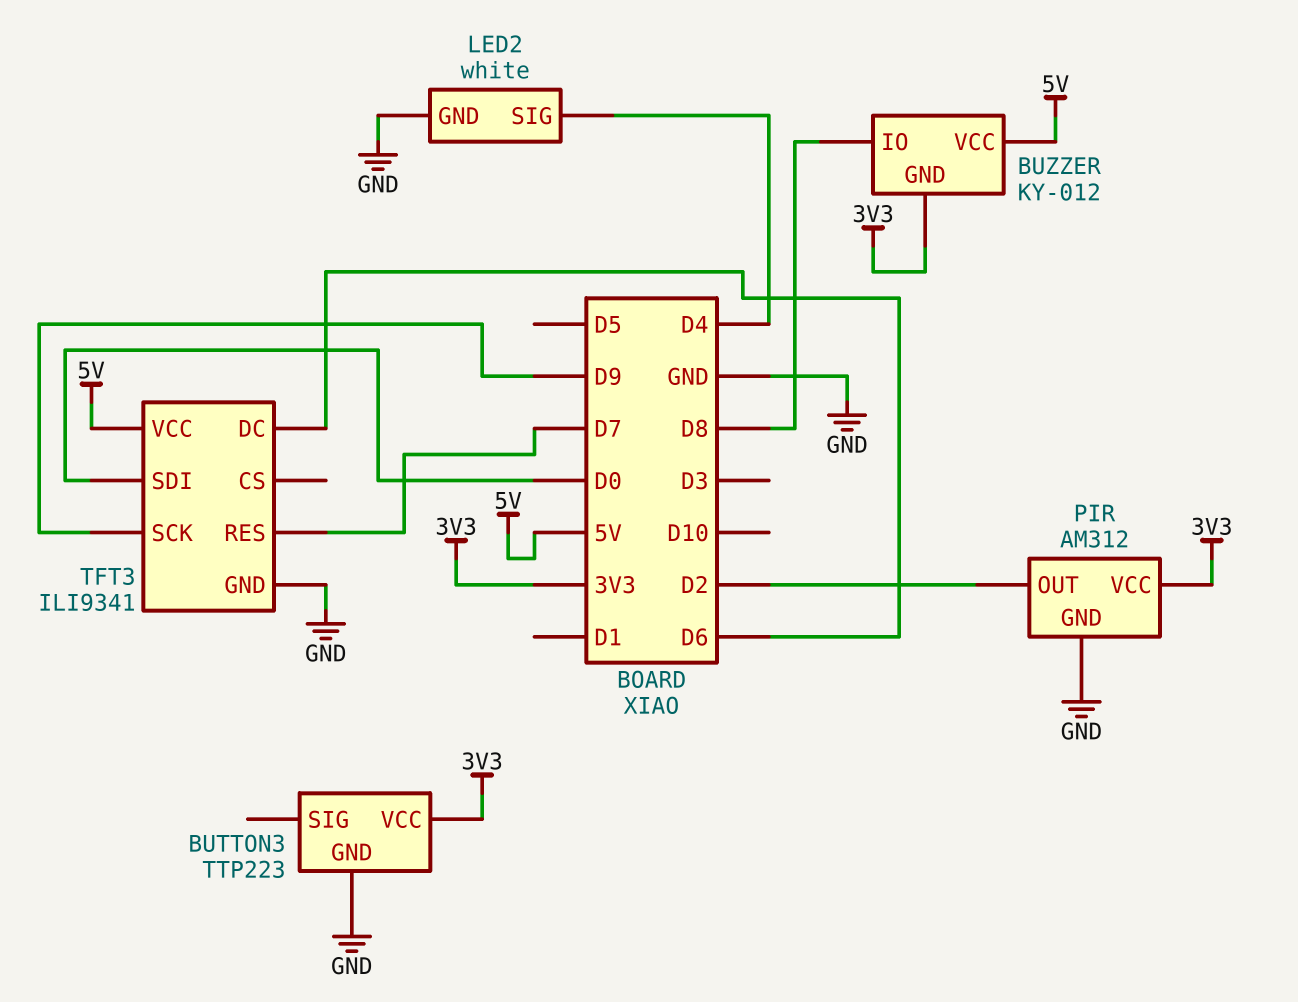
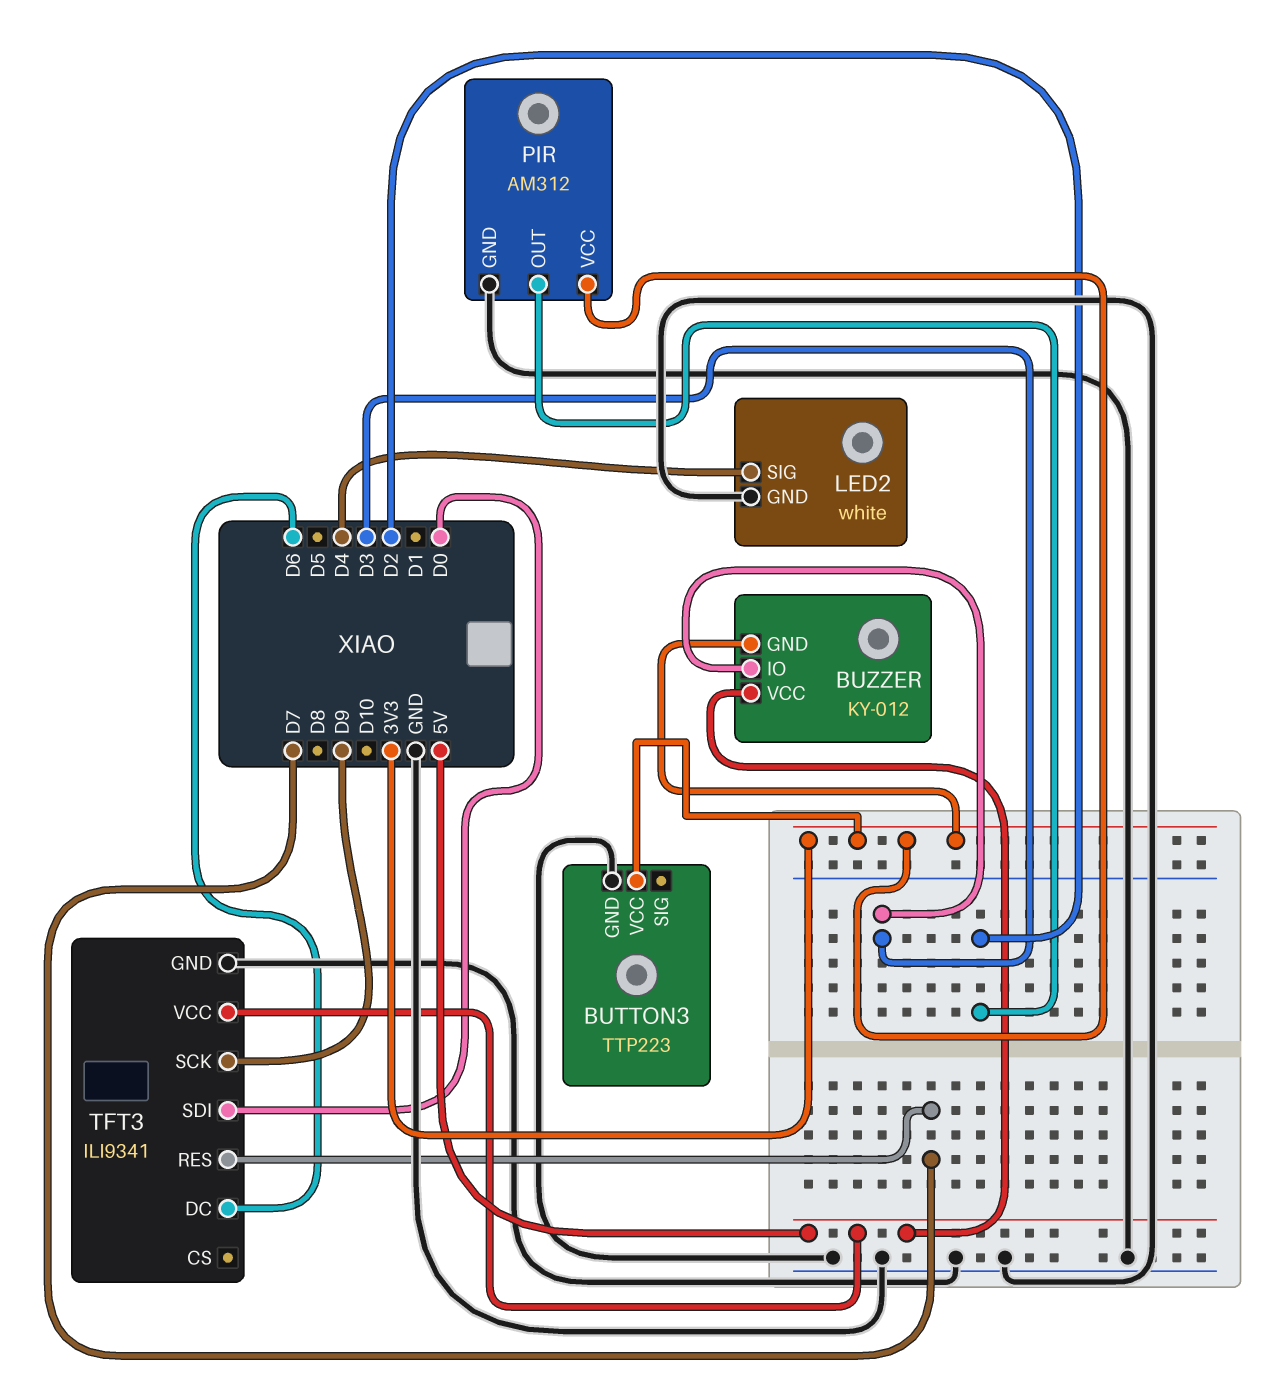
BUZZER pin IO: D8 -> D3

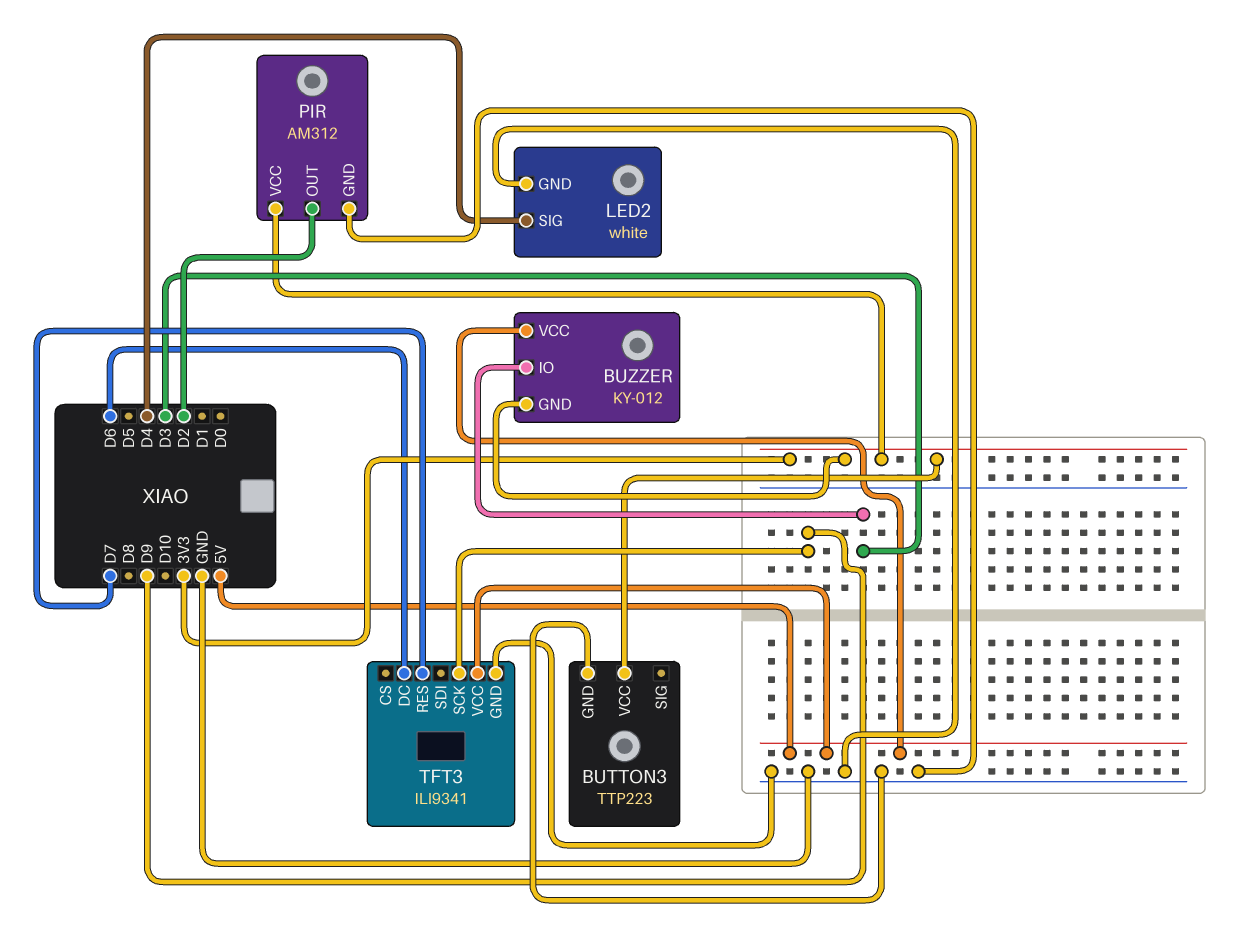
TFT3 pin SDI: D0 -> none

